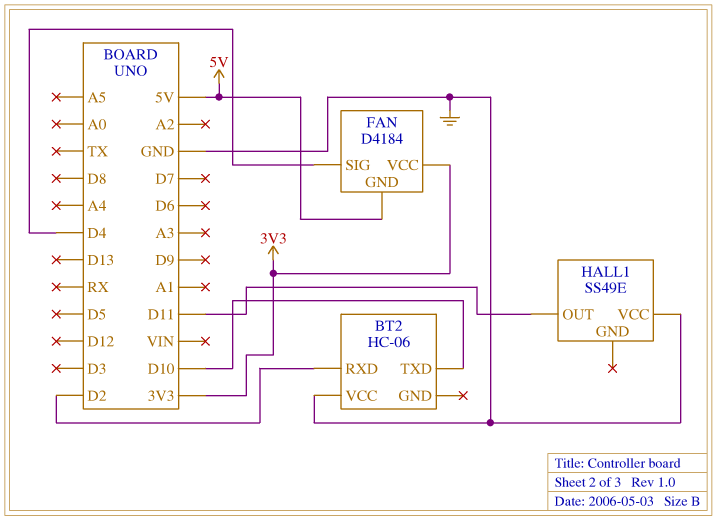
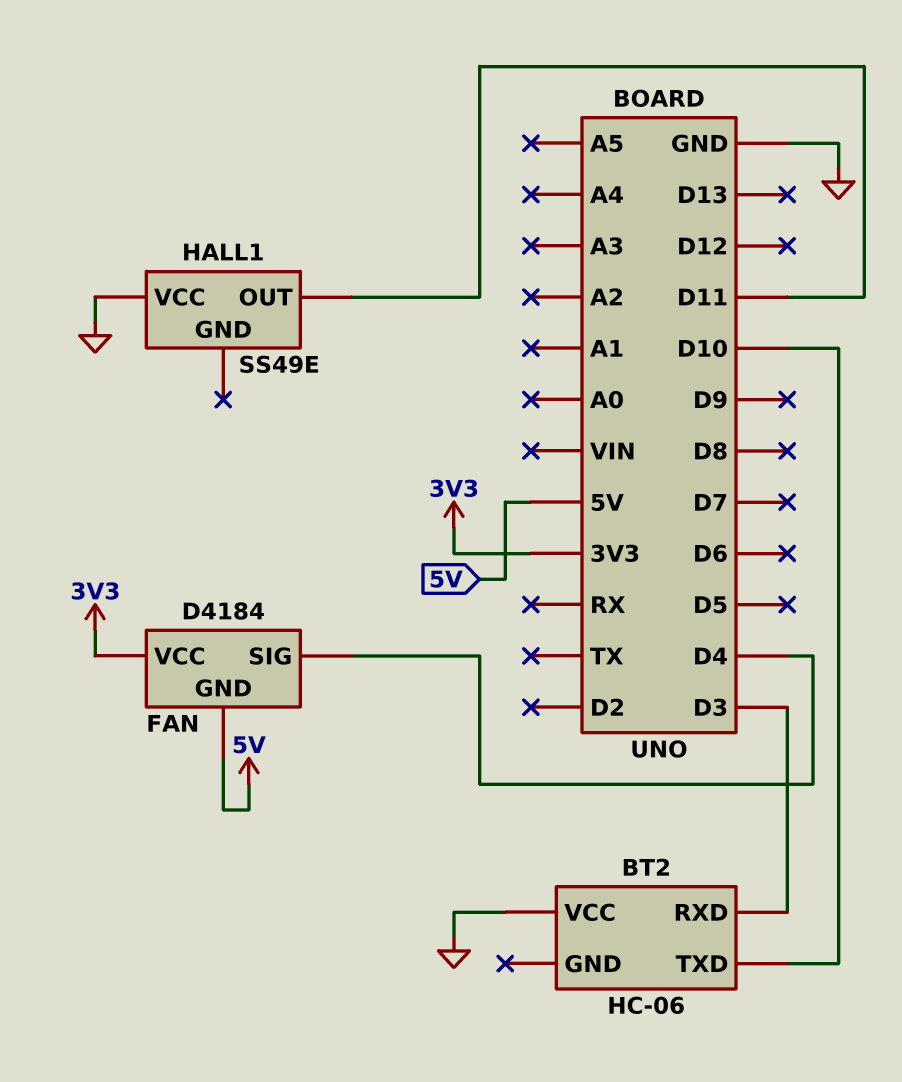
BT2 pin RXD: D2 -> D3

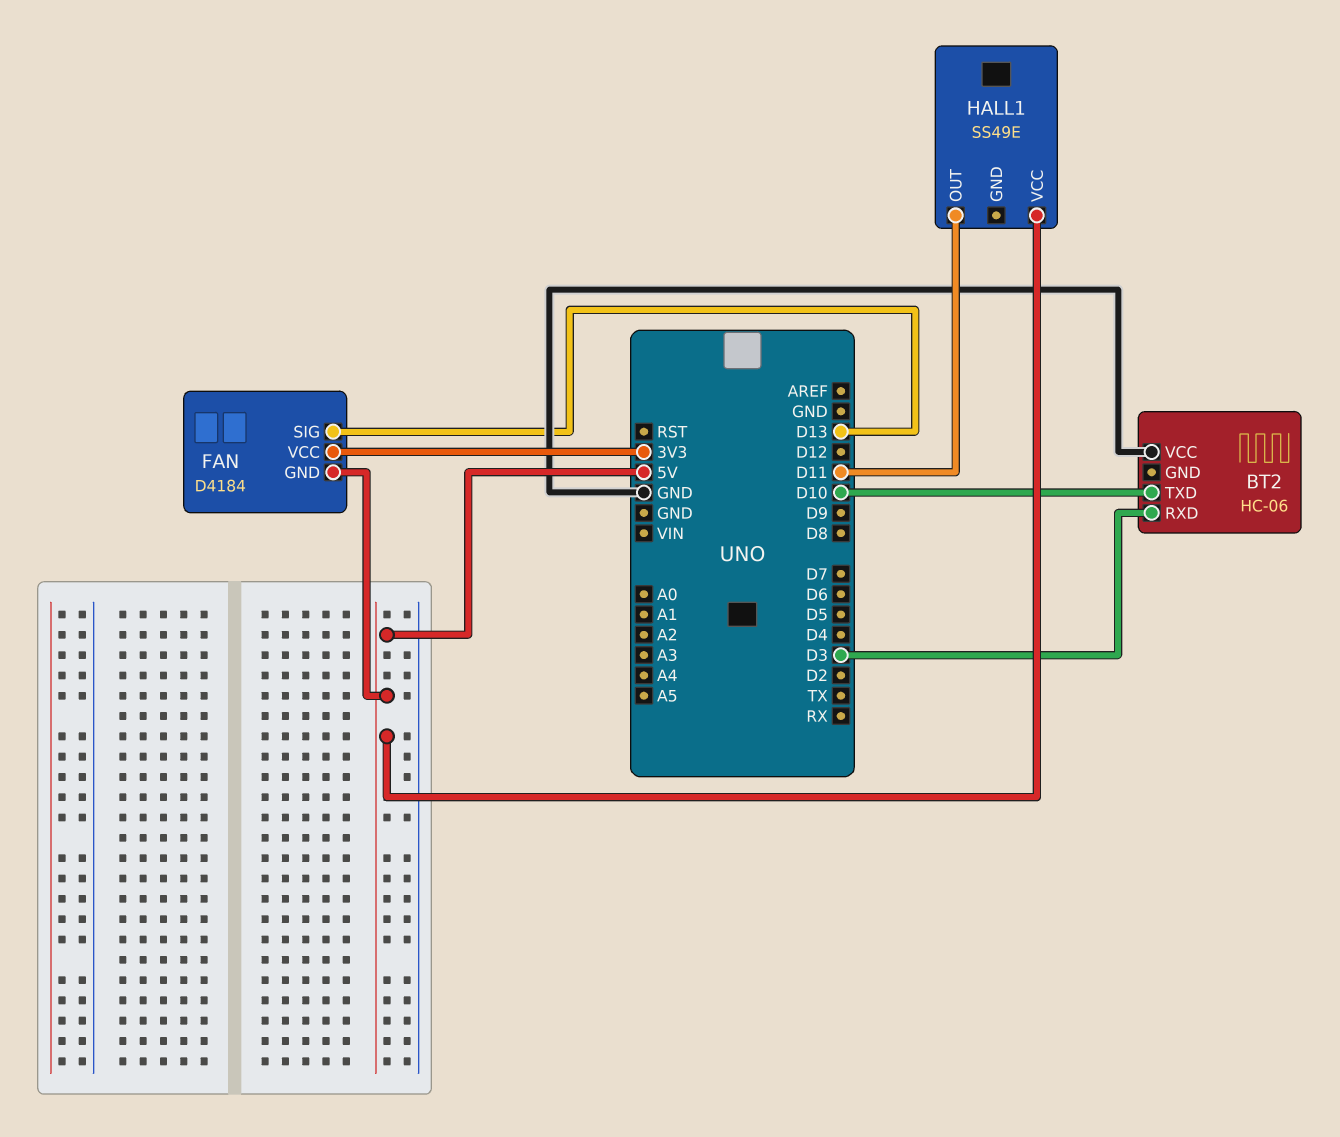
FAN pin SIG: D4 -> D13
HALL1 pin VCC: GND -> 5V

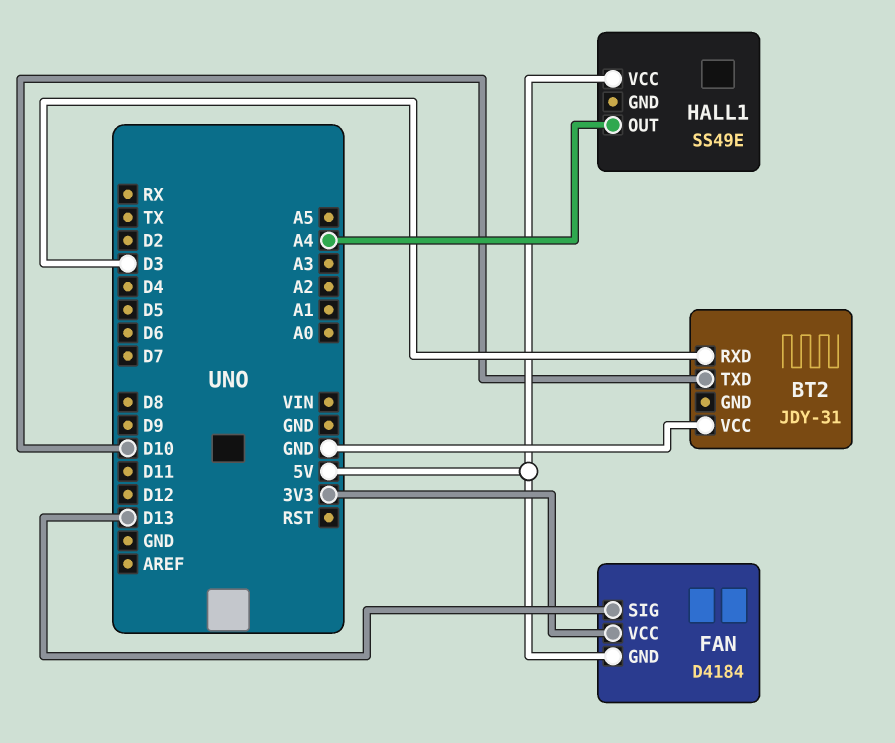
BT2: HC-06 -> JDY-31
HALL1 pin OUT: D11 -> A4

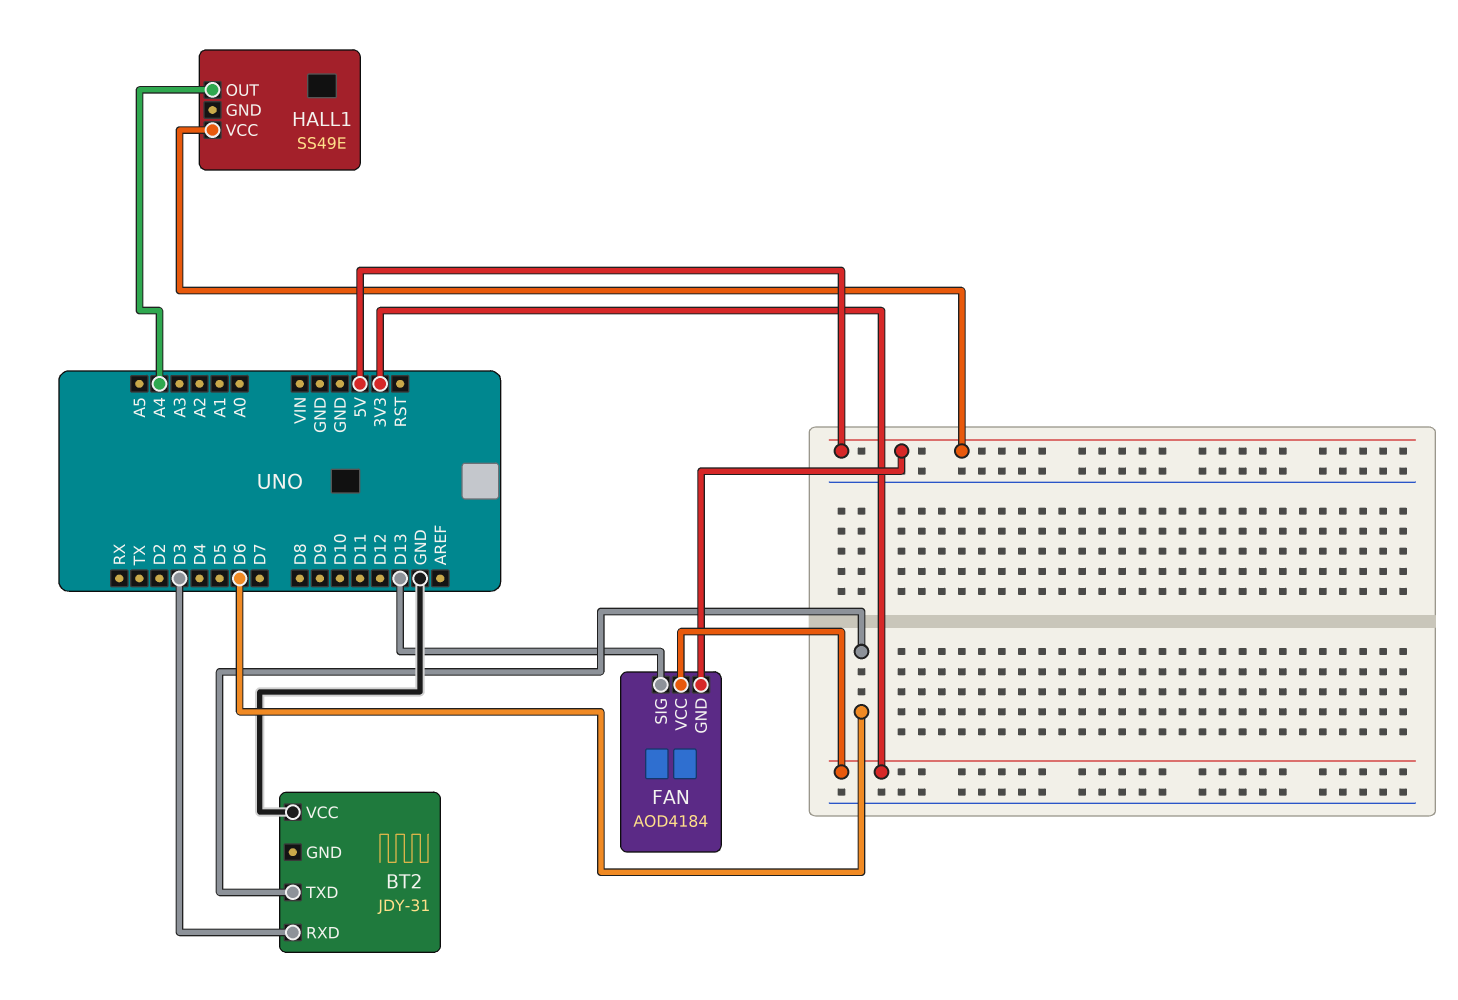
BT2 pin TXD: D10 -> D6
FAN: D4184 -> AOD4184

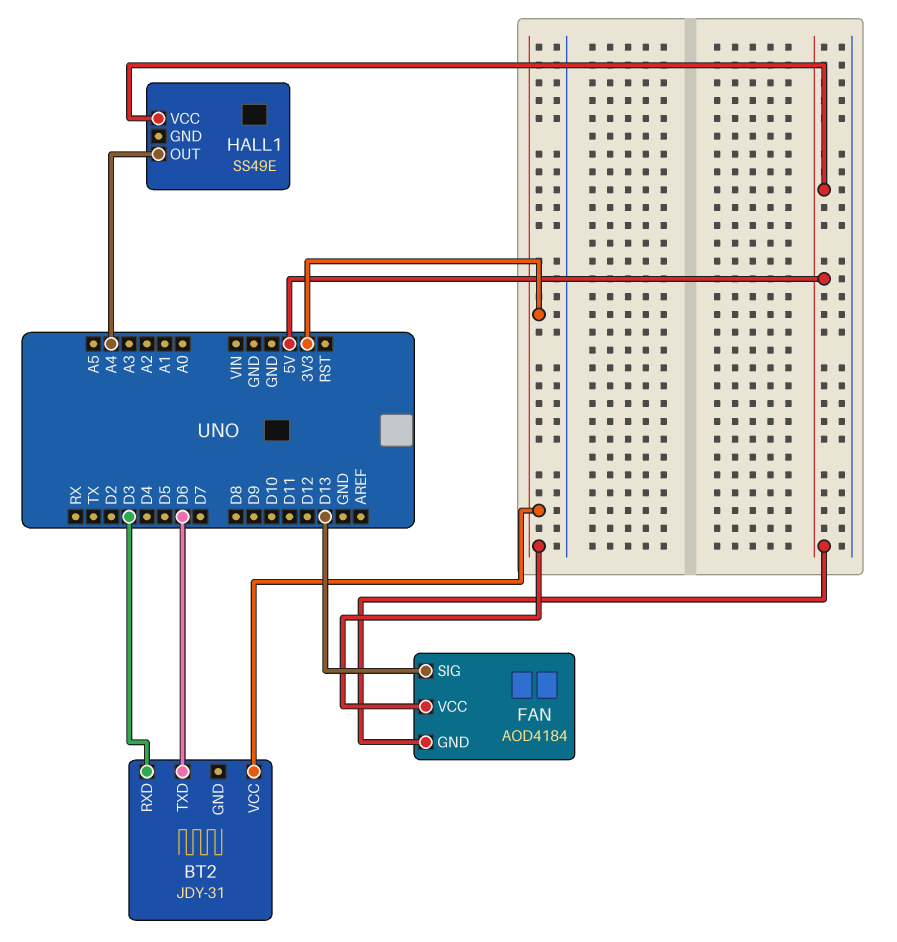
BT2 pin VCC: GND -> 3V3

